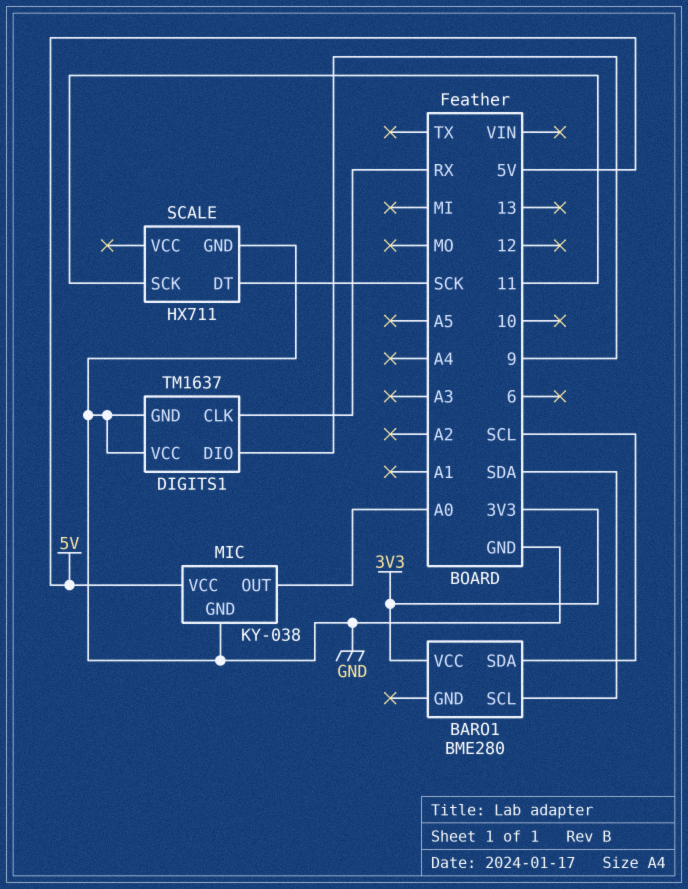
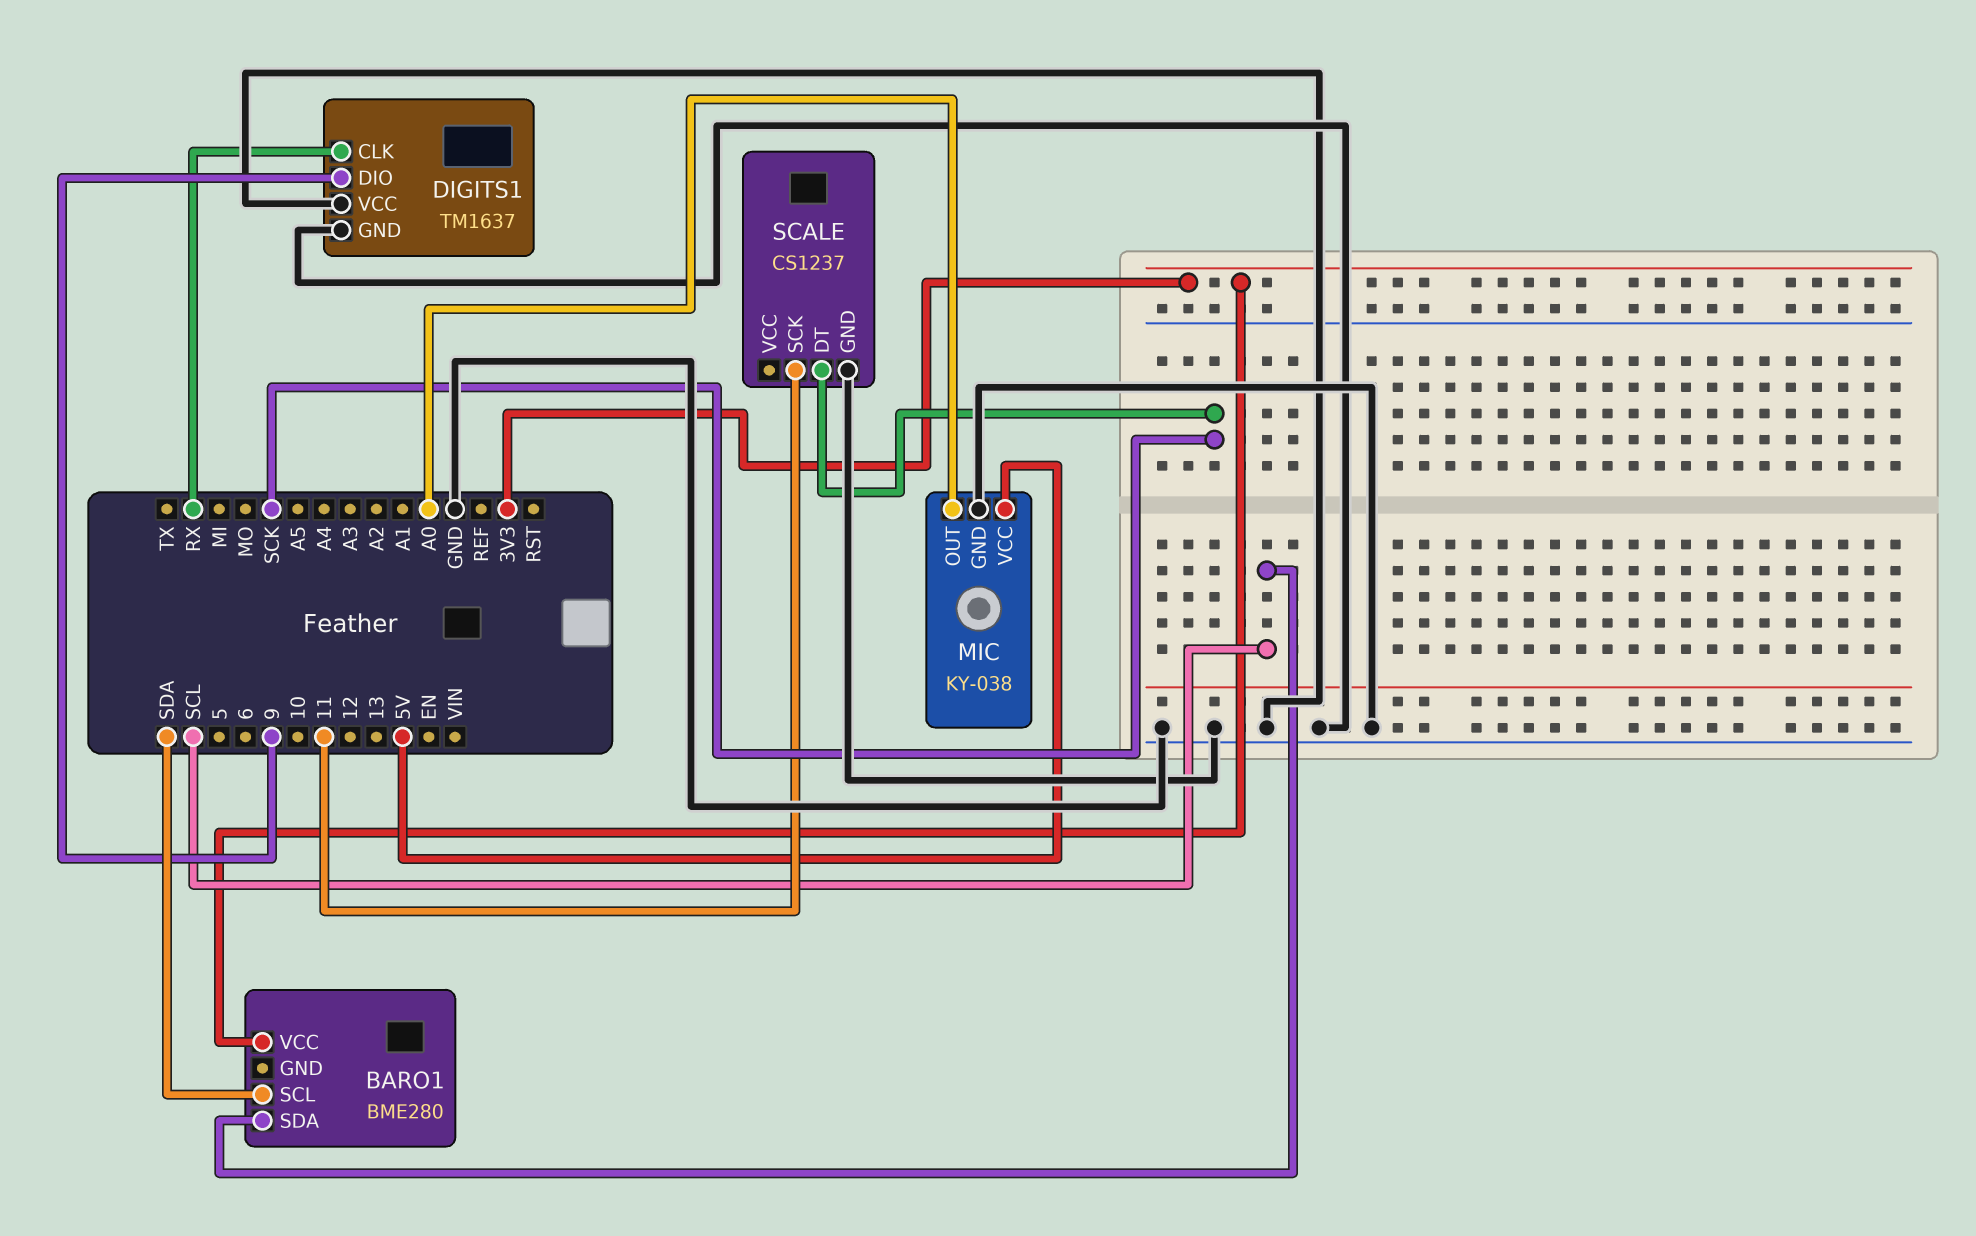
SCALE: HX711 -> CS1237

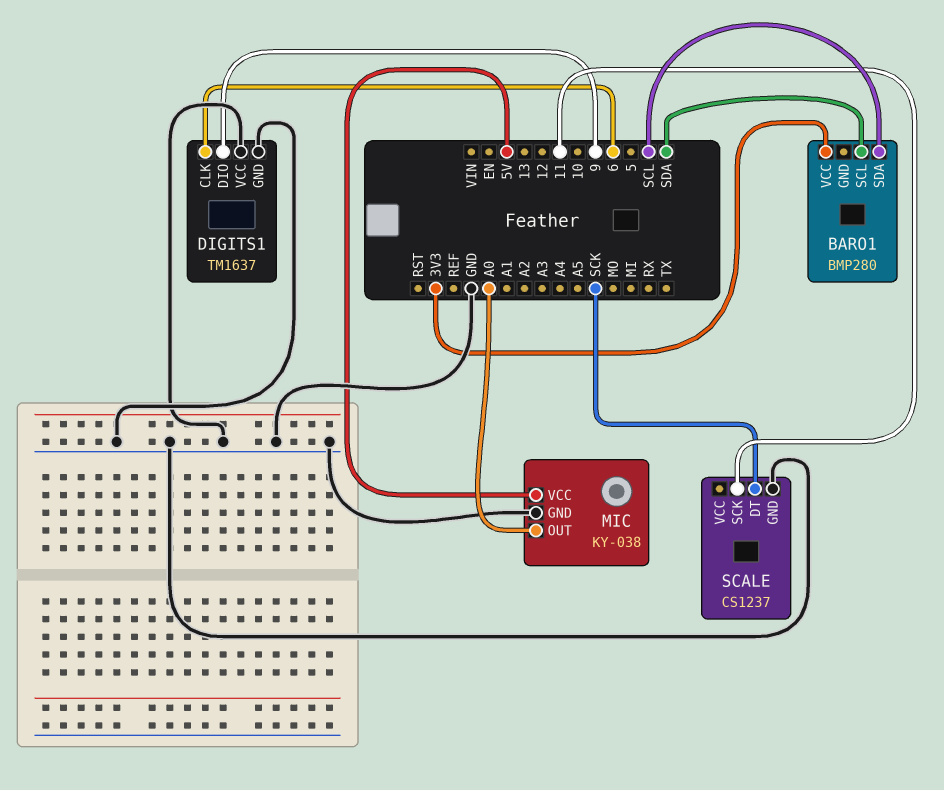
BARO1: BME280 -> BMP280
DIGITS1 pin CLK: RX -> 6

